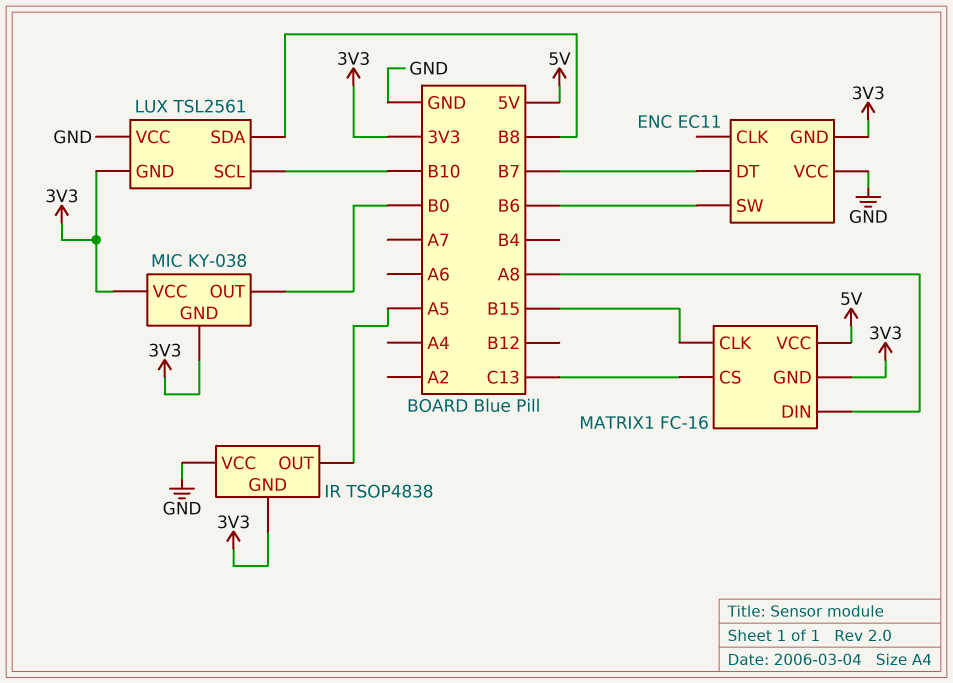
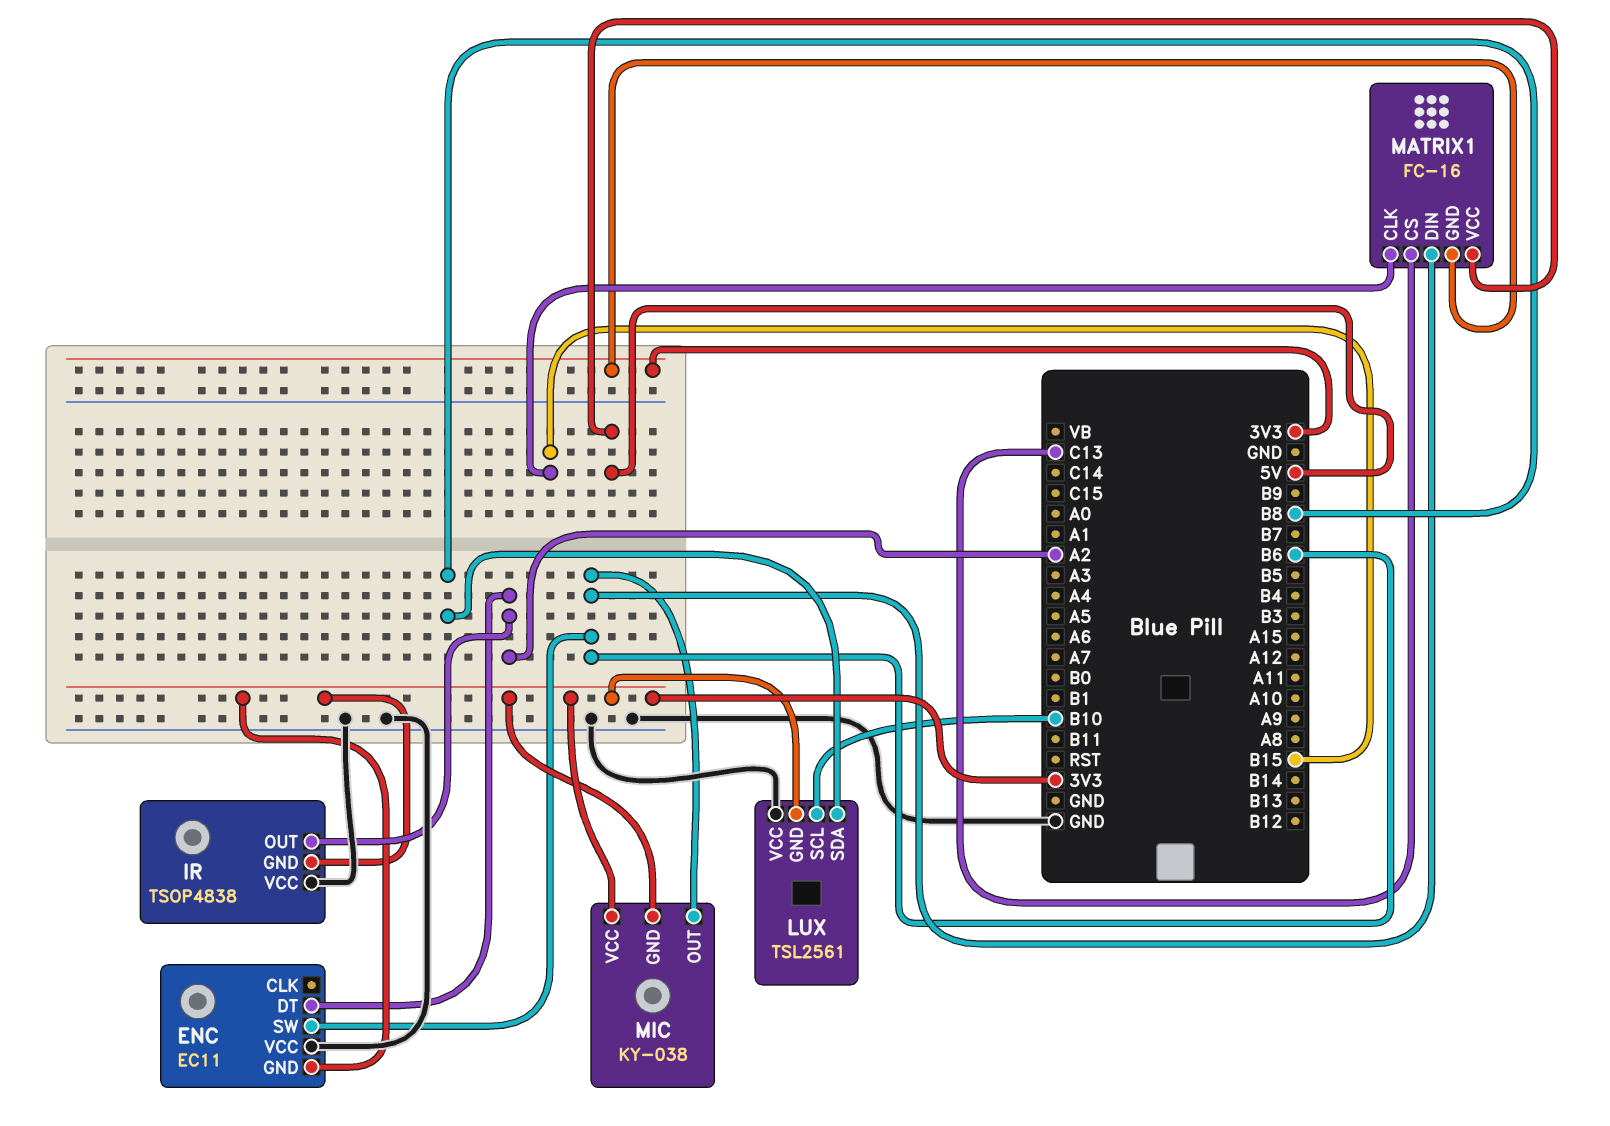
ENC pin DT: B7 -> A2
IR pin OUT: A5 -> A2
MATRIX1 pin DIN: A8 -> B6
MIC pin OUT: B0 -> B6

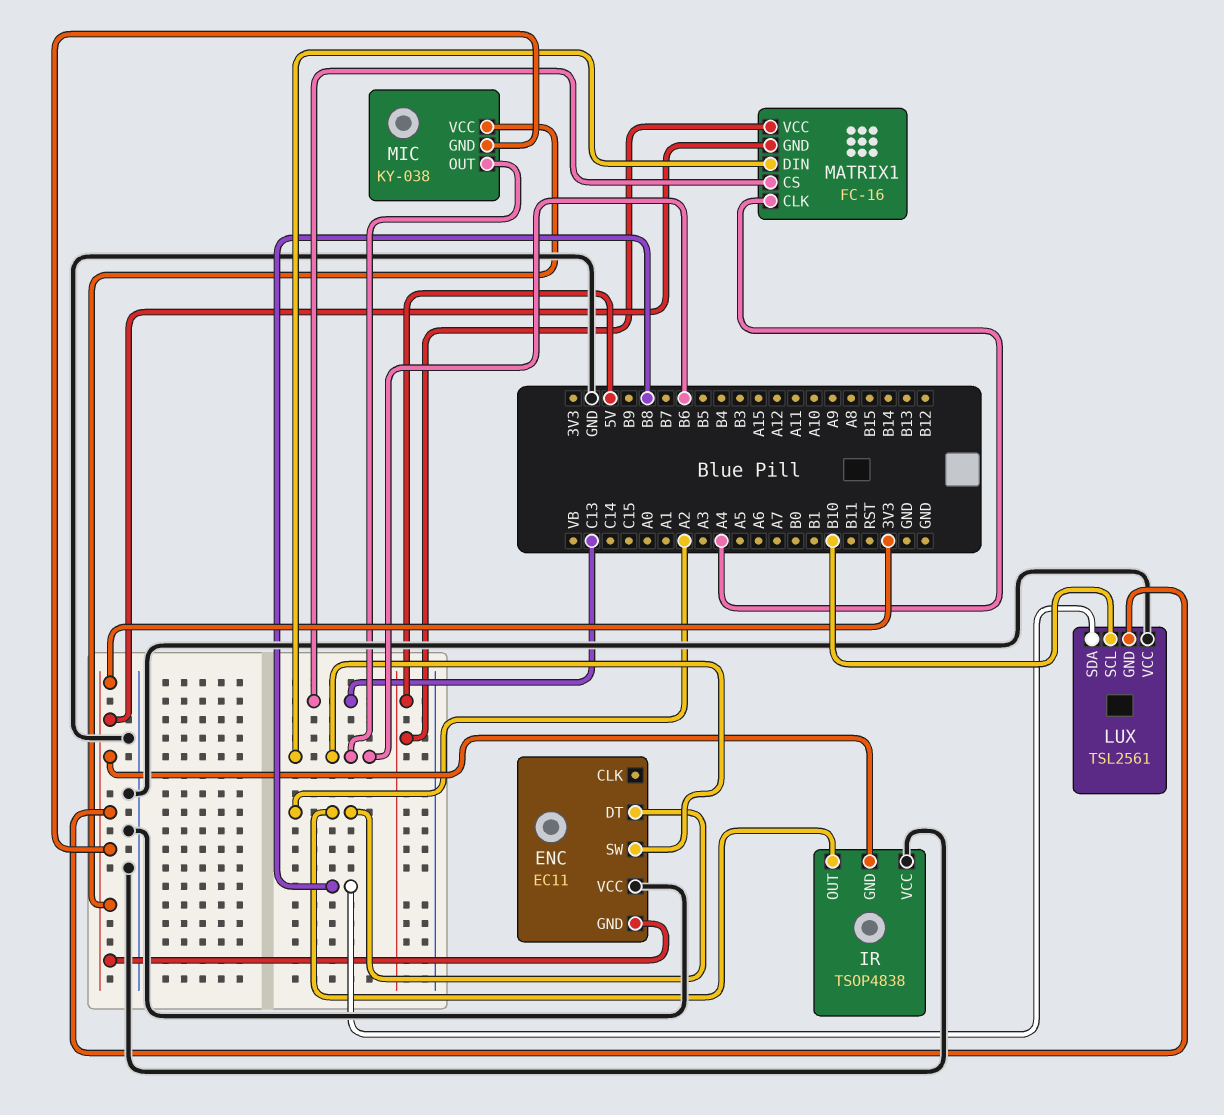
MATRIX1 pin CLK: B15 -> A4

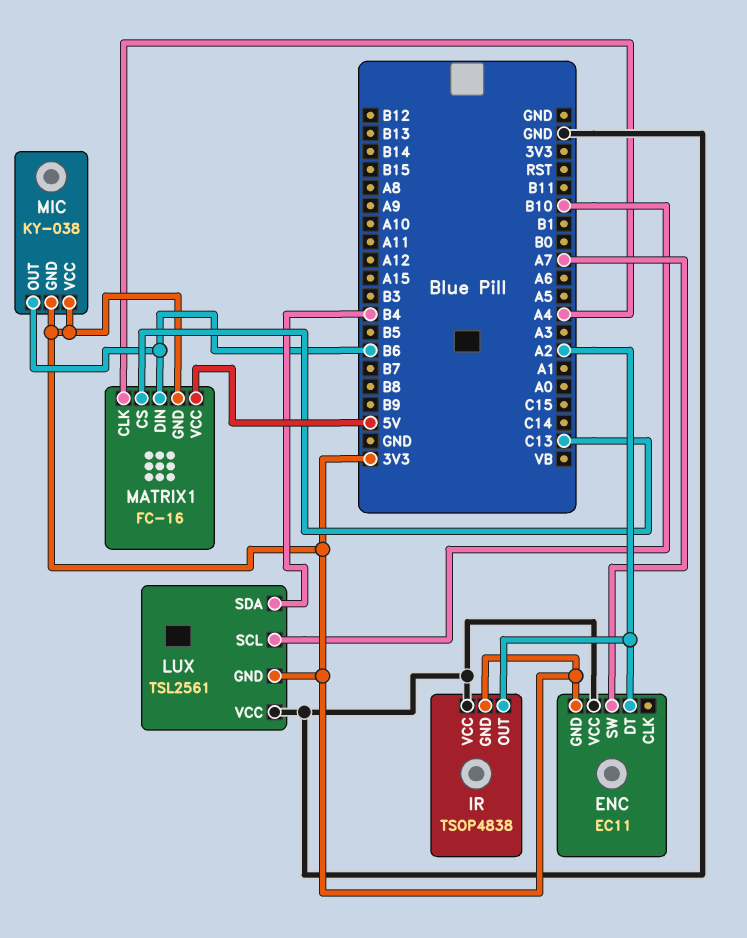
ENC pin SW: B6 -> A7
LUX pin SDA: B8 -> B4

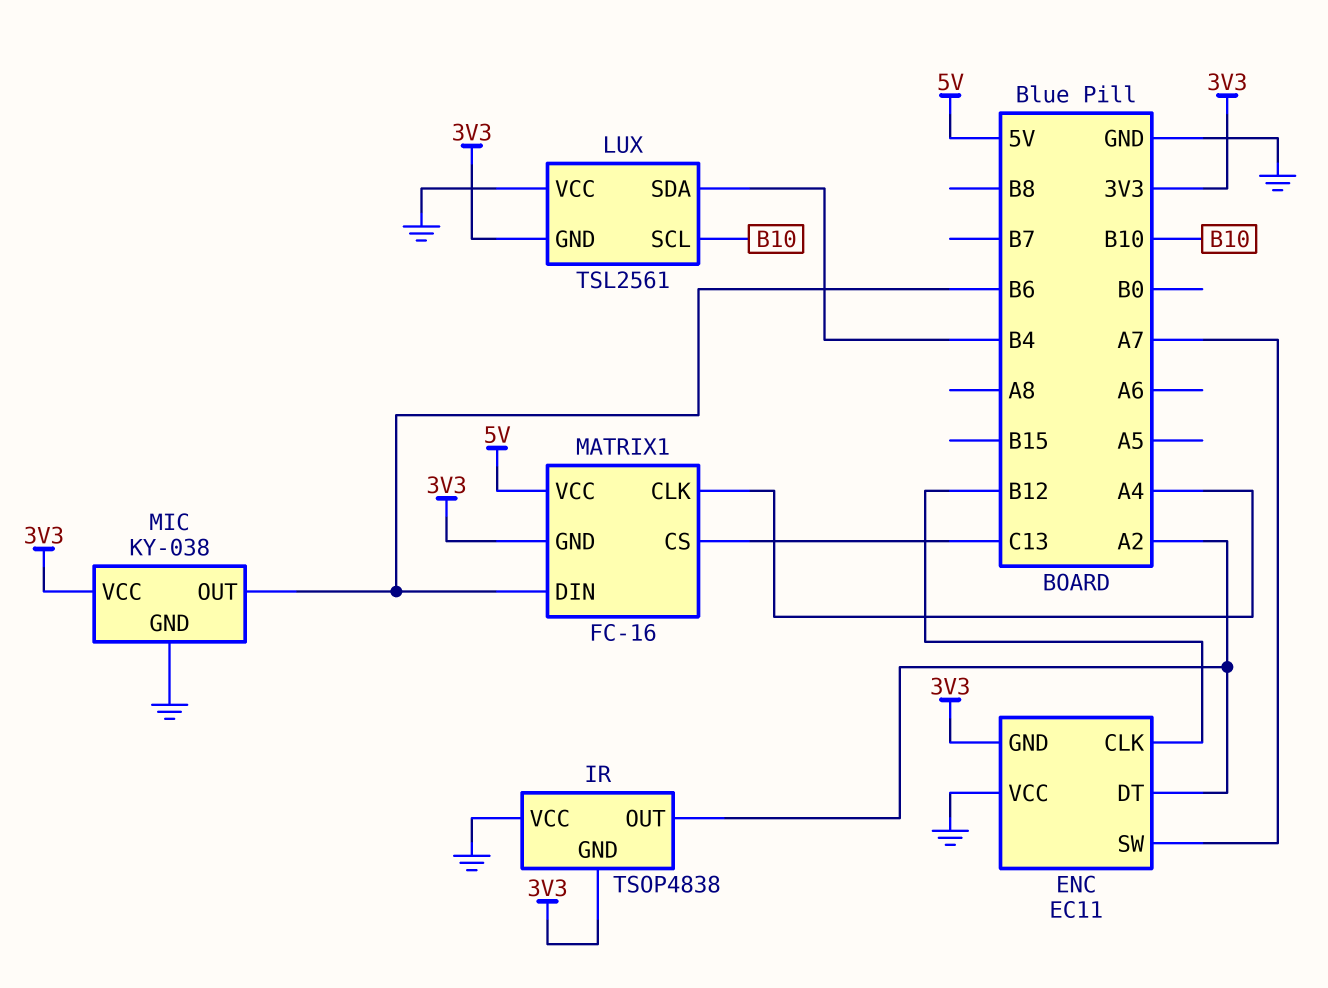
ENC pin CLK: none -> B12
MIC pin GND: 3V3 -> GND

